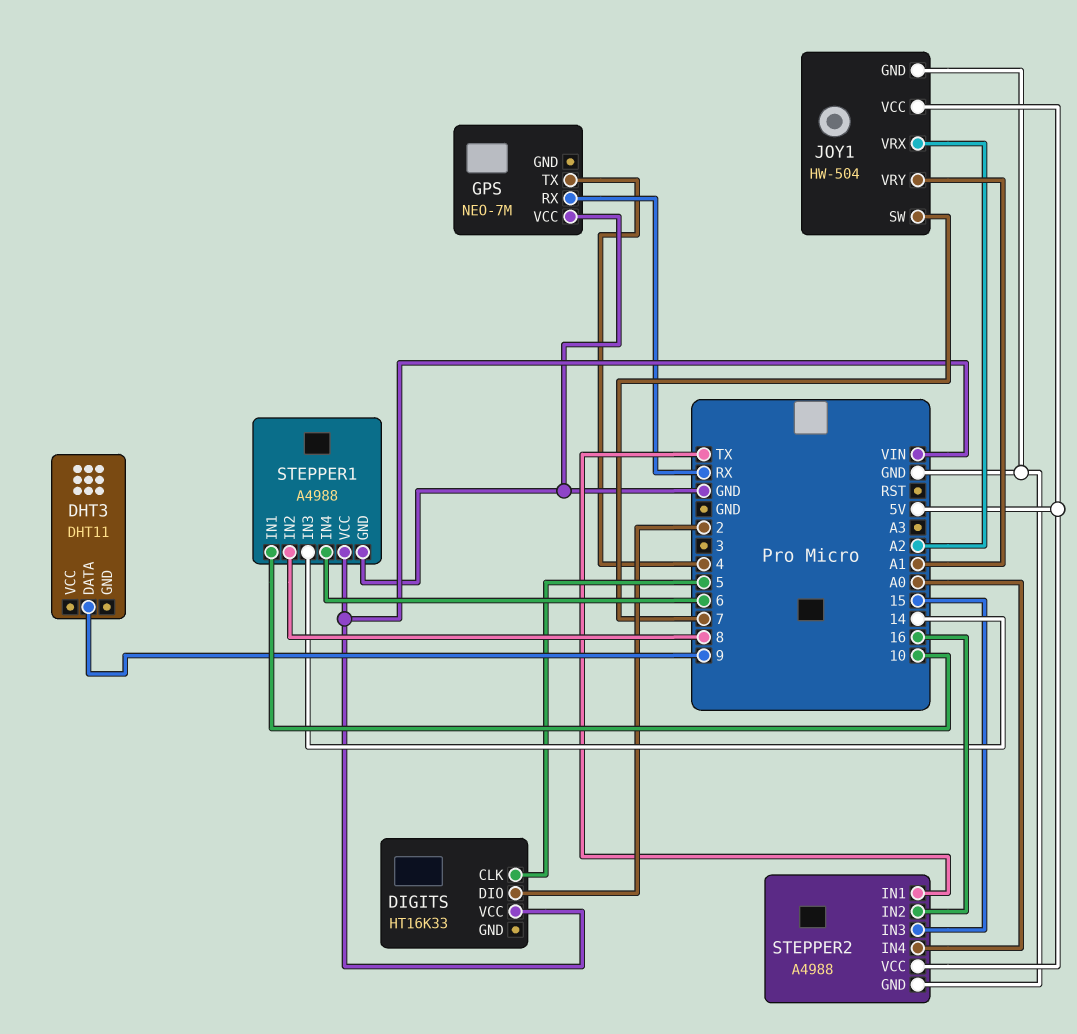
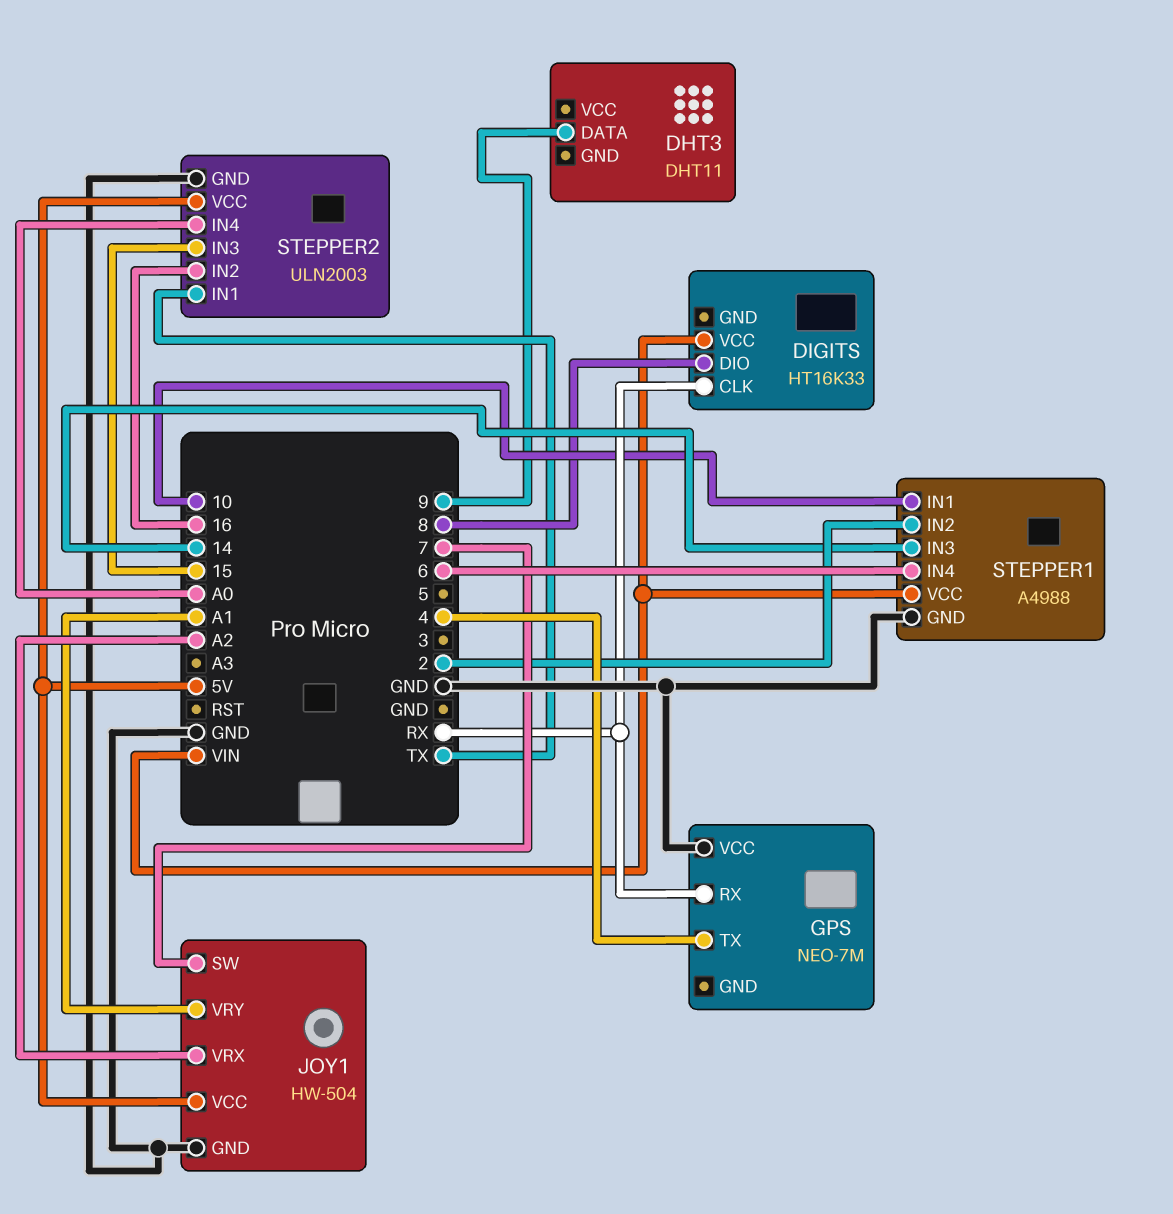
DIGITS pin CLK: 5 -> RX
DIGITS pin DIO: 2 -> 8
STEPPER1 pin IN2: 8 -> 2
STEPPER2: A4988 -> ULN2003

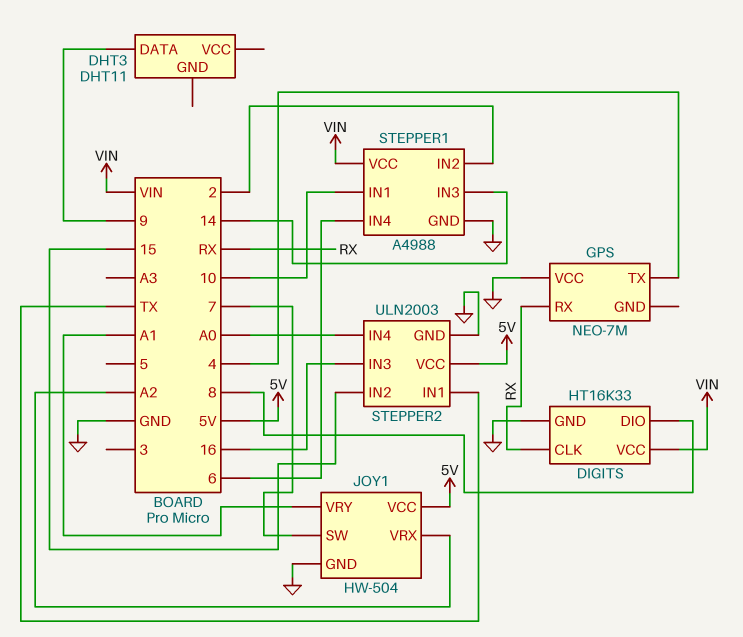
DIGITS pin GND: none -> GND
STEPPER2 pin IN2: 16 -> 15
STEPPER2 pin IN3: 15 -> 16

